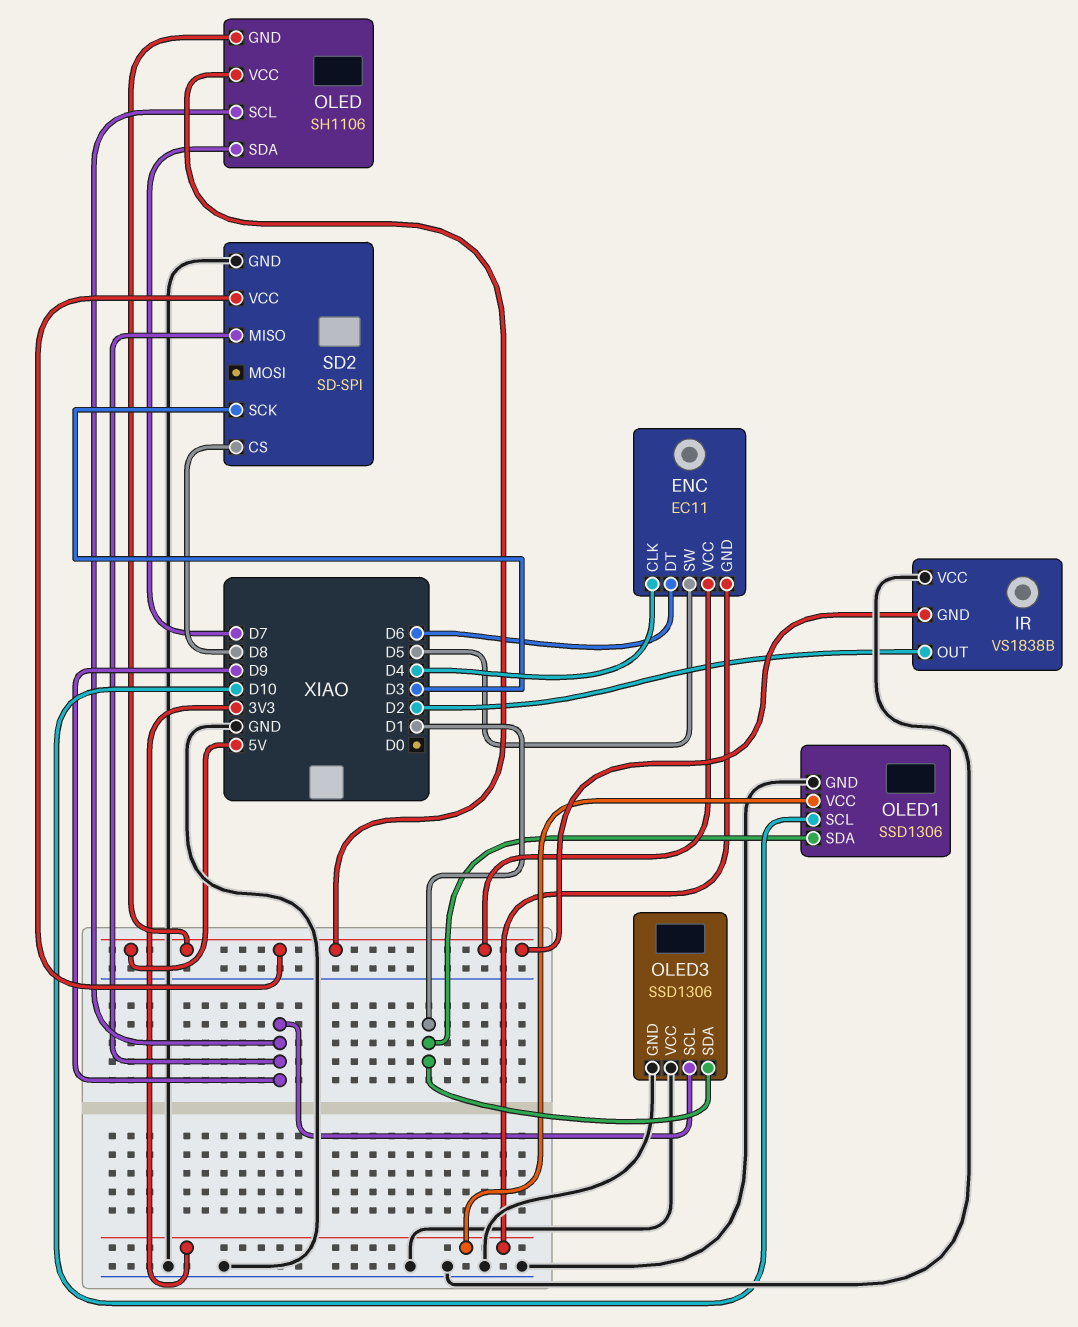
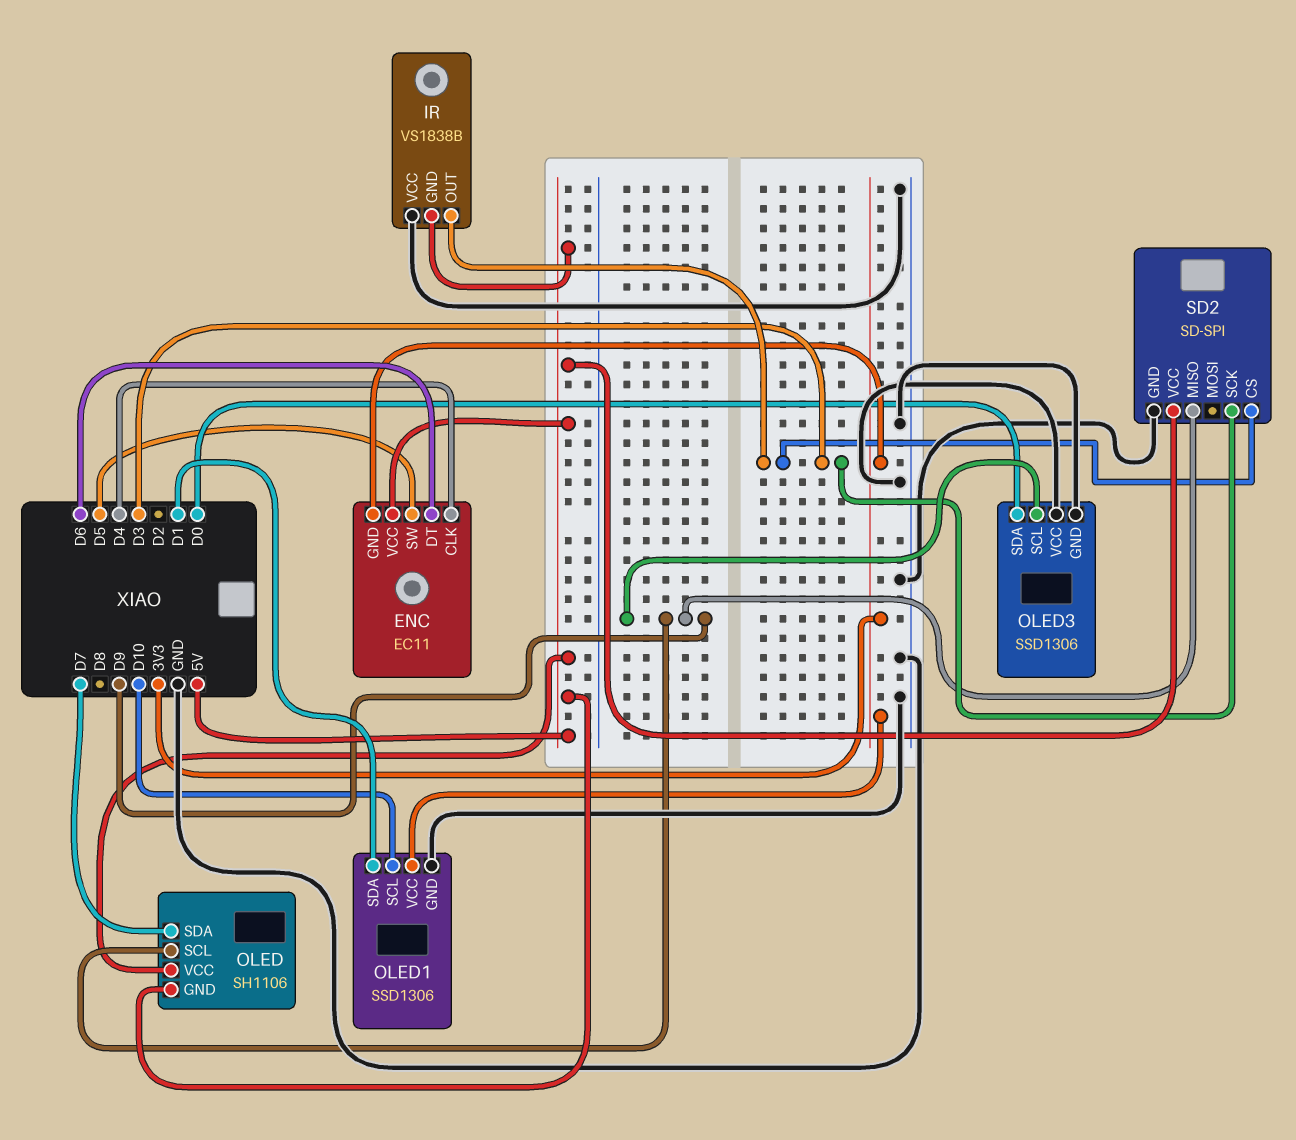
IR pin OUT: D2 -> D3
OLED3 pin SDA: D1 -> D0
SD2 pin CS: D8 -> D3

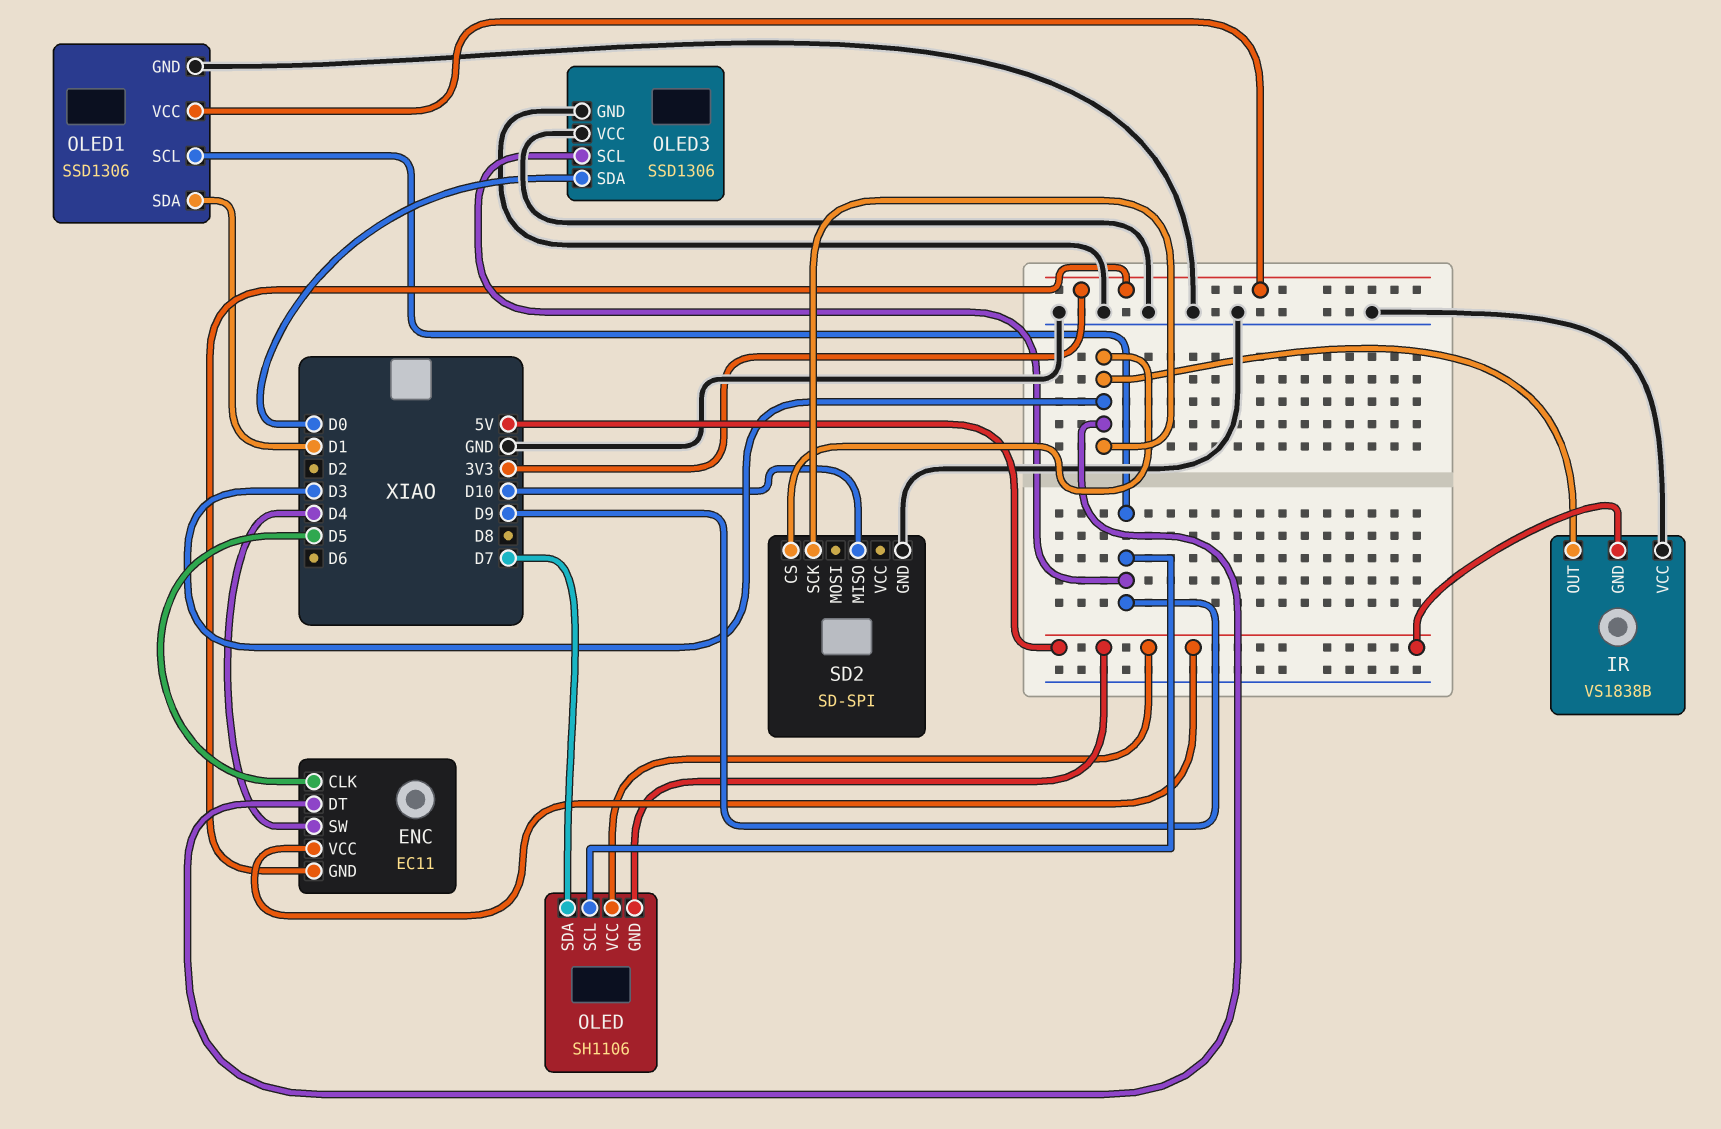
ENC pin CLK: D4 -> D5
ENC pin DT: D6 -> D3
ENC pin SW: D5 -> D4
OLED1 pin SCL: D10 -> D9
SD2 pin MISO: D9 -> D10
SD2 pin VCC: 5V -> none

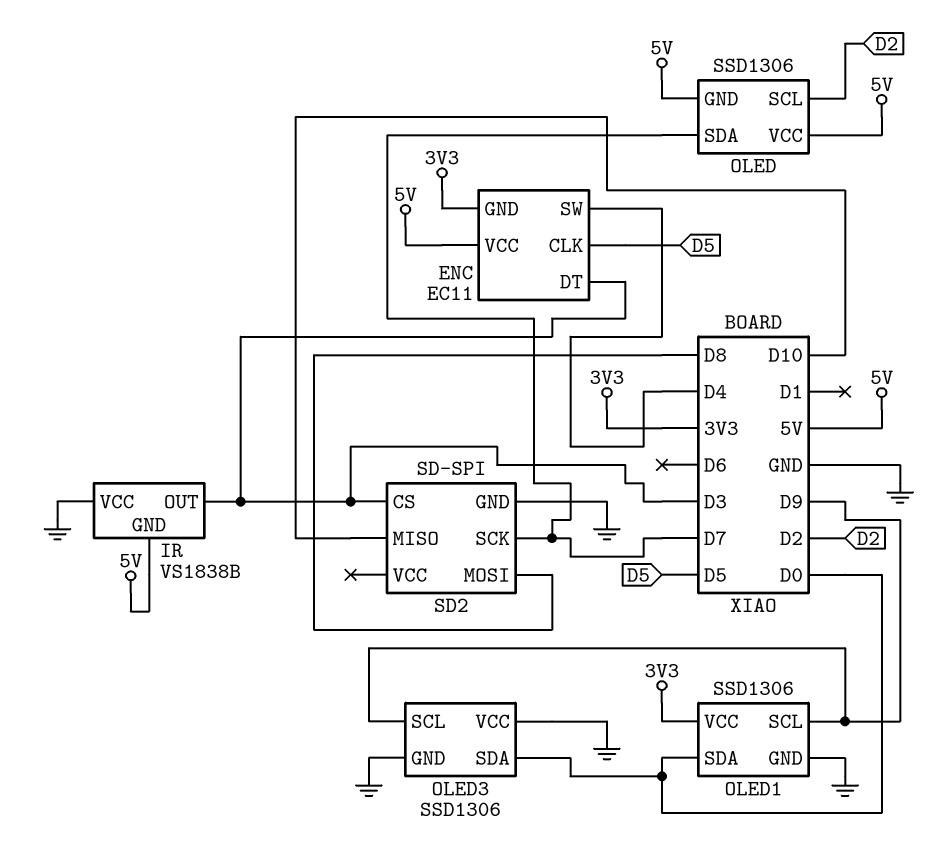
OLED: SH1106 -> SSD1306
OLED pin SCL: D9 -> D2
OLED1 pin SDA: D1 -> D0
SD2 pin MOSI: none -> D8
SD2 pin SCK: D3 -> D7

